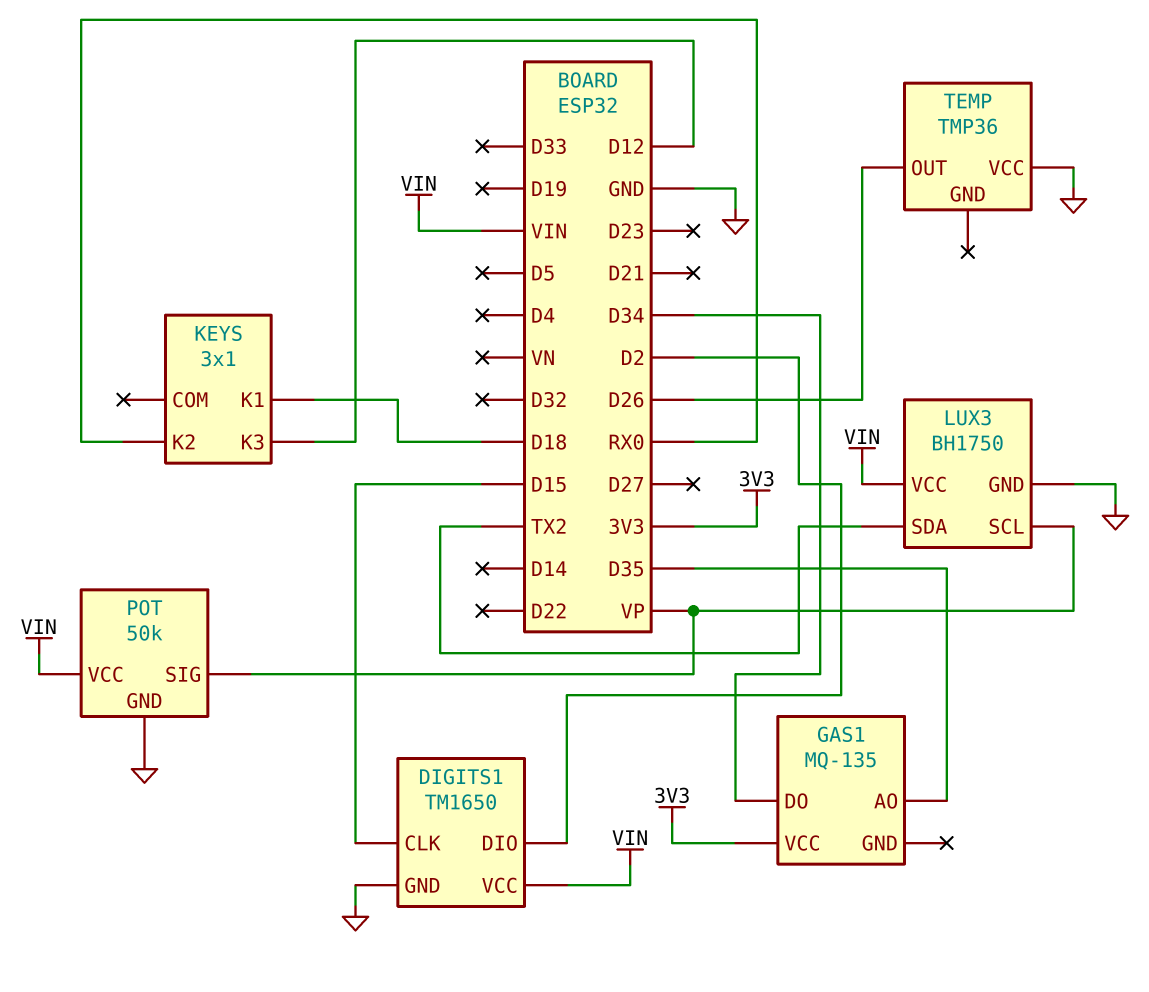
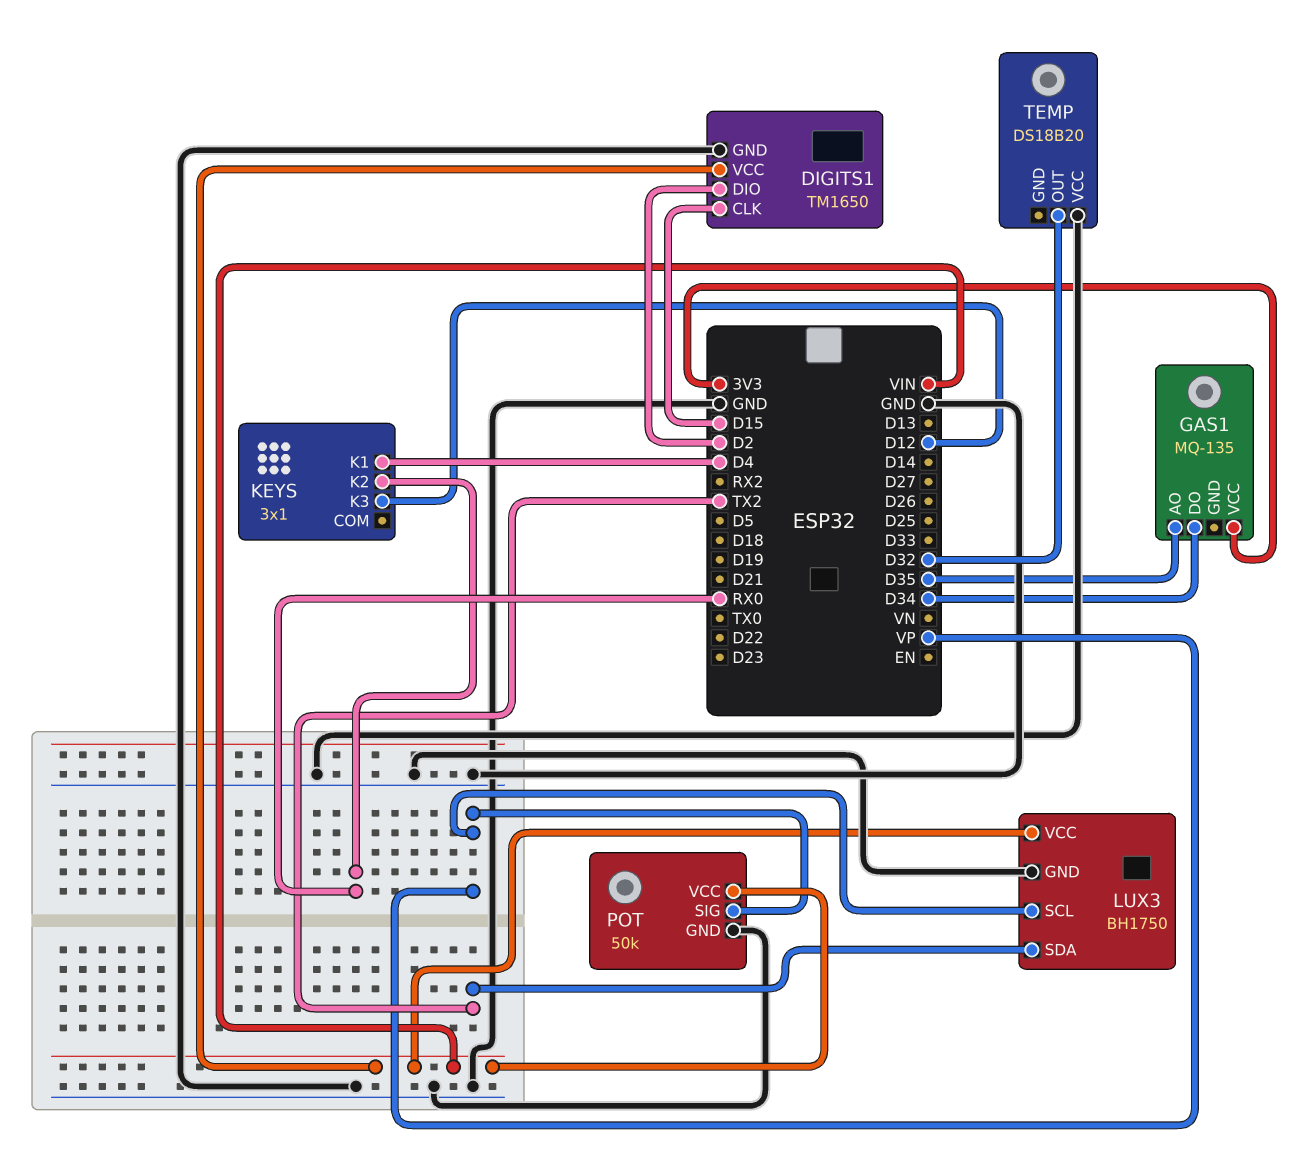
KEYS pin K1: D18 -> D4
TEMP: TMP36 -> DS18B20
TEMP pin OUT: D26 -> D32

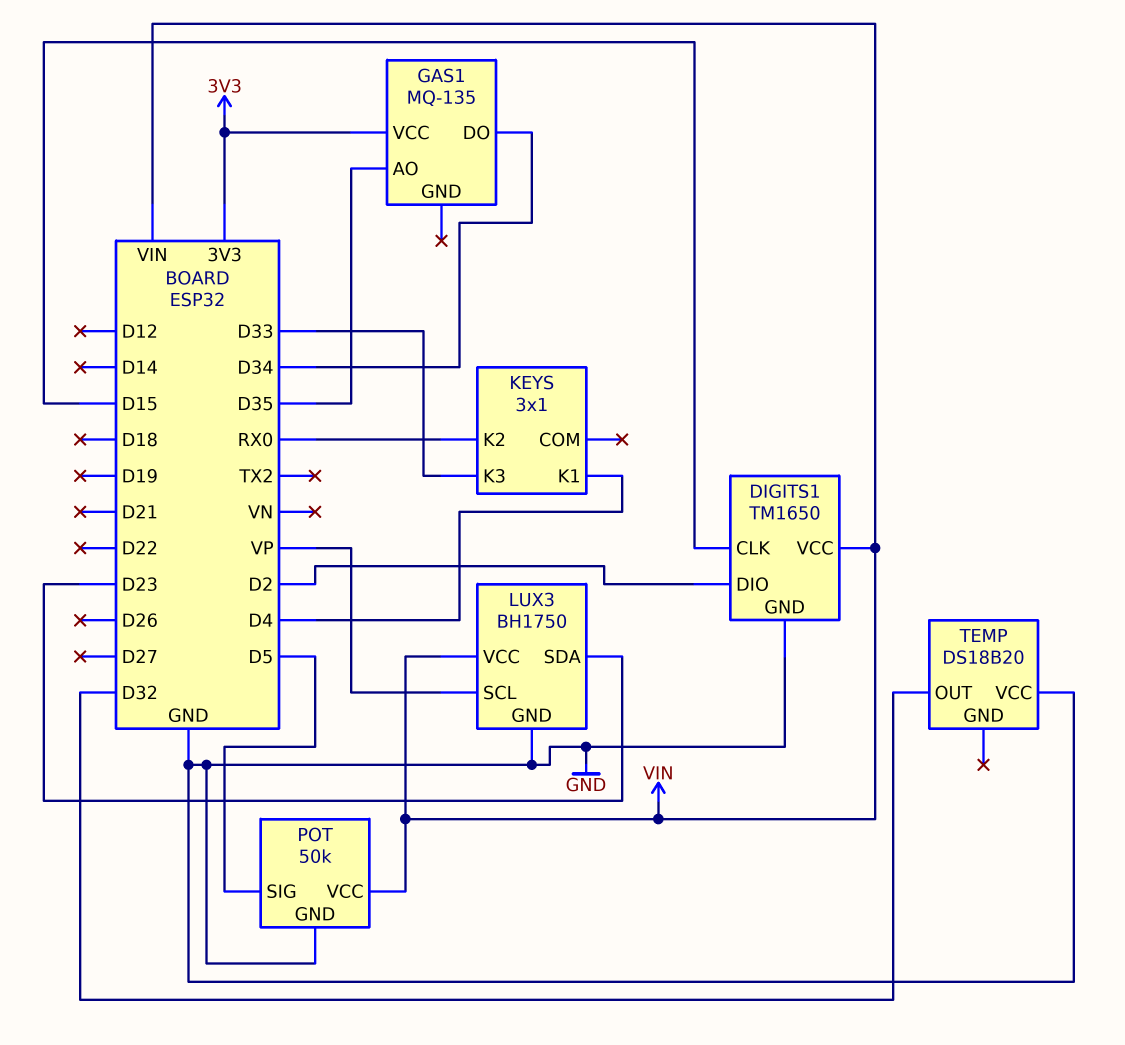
KEYS pin K3: D12 -> D33
LUX3 pin SDA: TX2 -> D23
POT pin SIG: VP -> D5

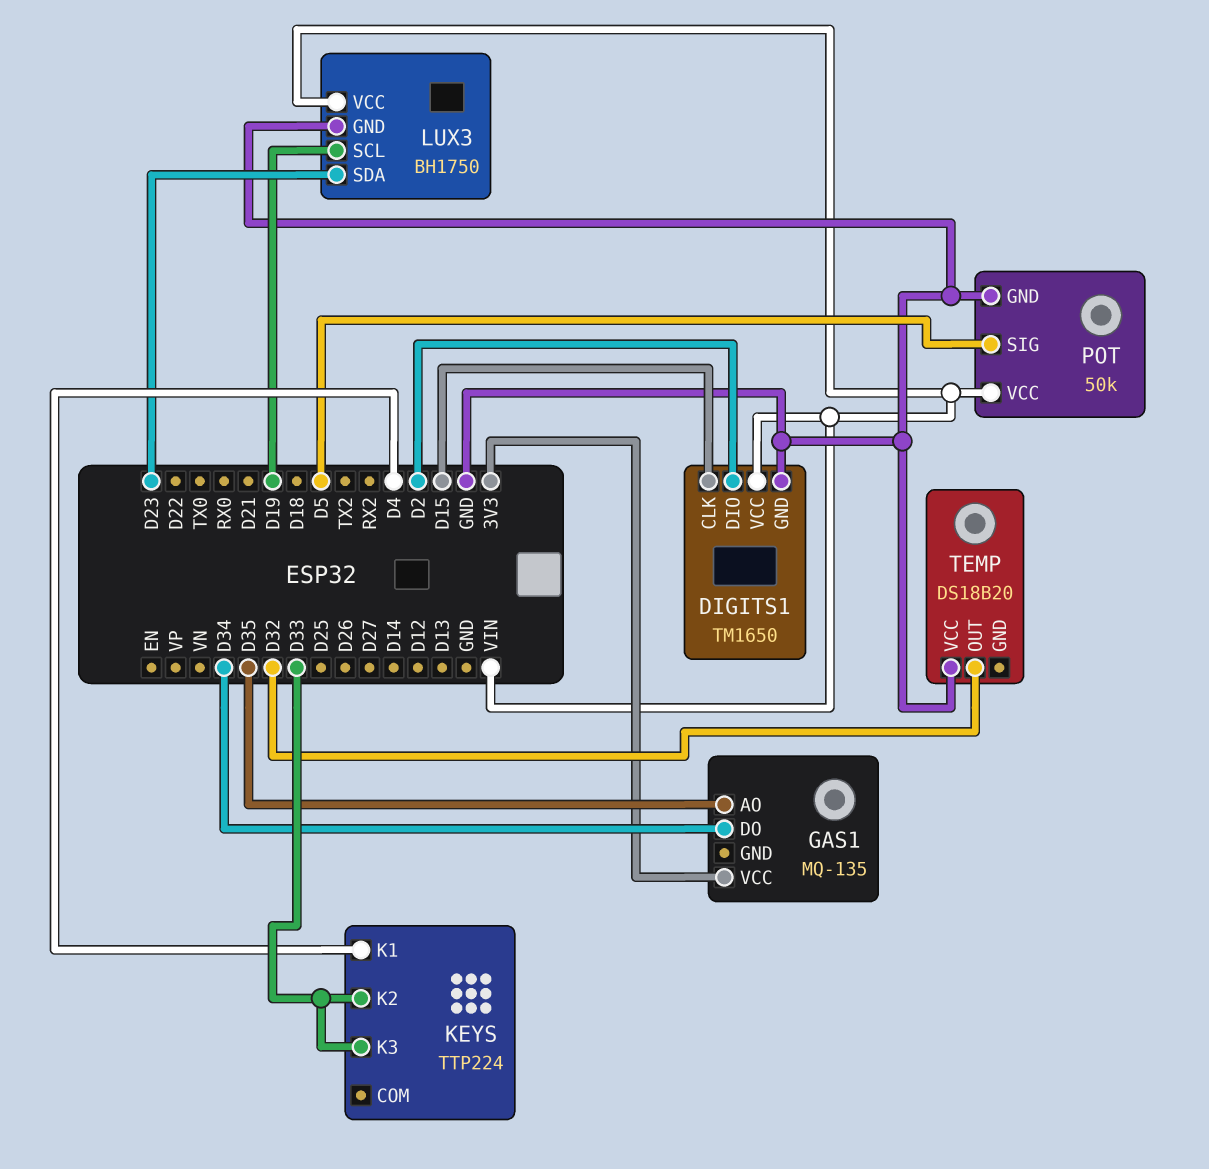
KEYS: 3x1 -> TTP224
KEYS pin K2: RX0 -> D33
LUX3 pin SCL: VP -> D19

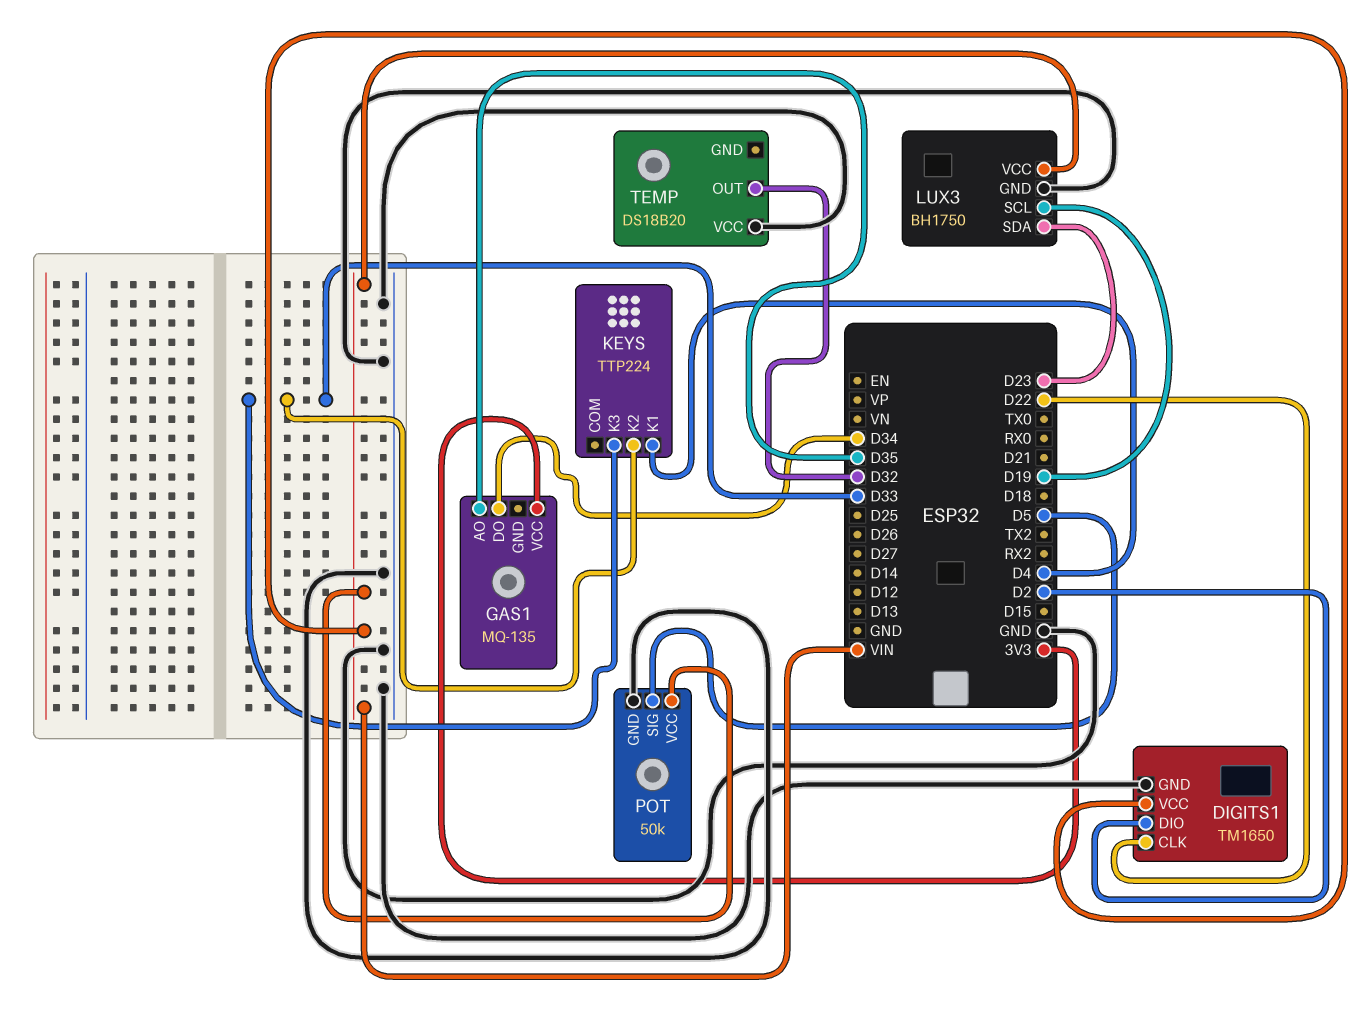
DIGITS1 pin CLK: D15 -> D22

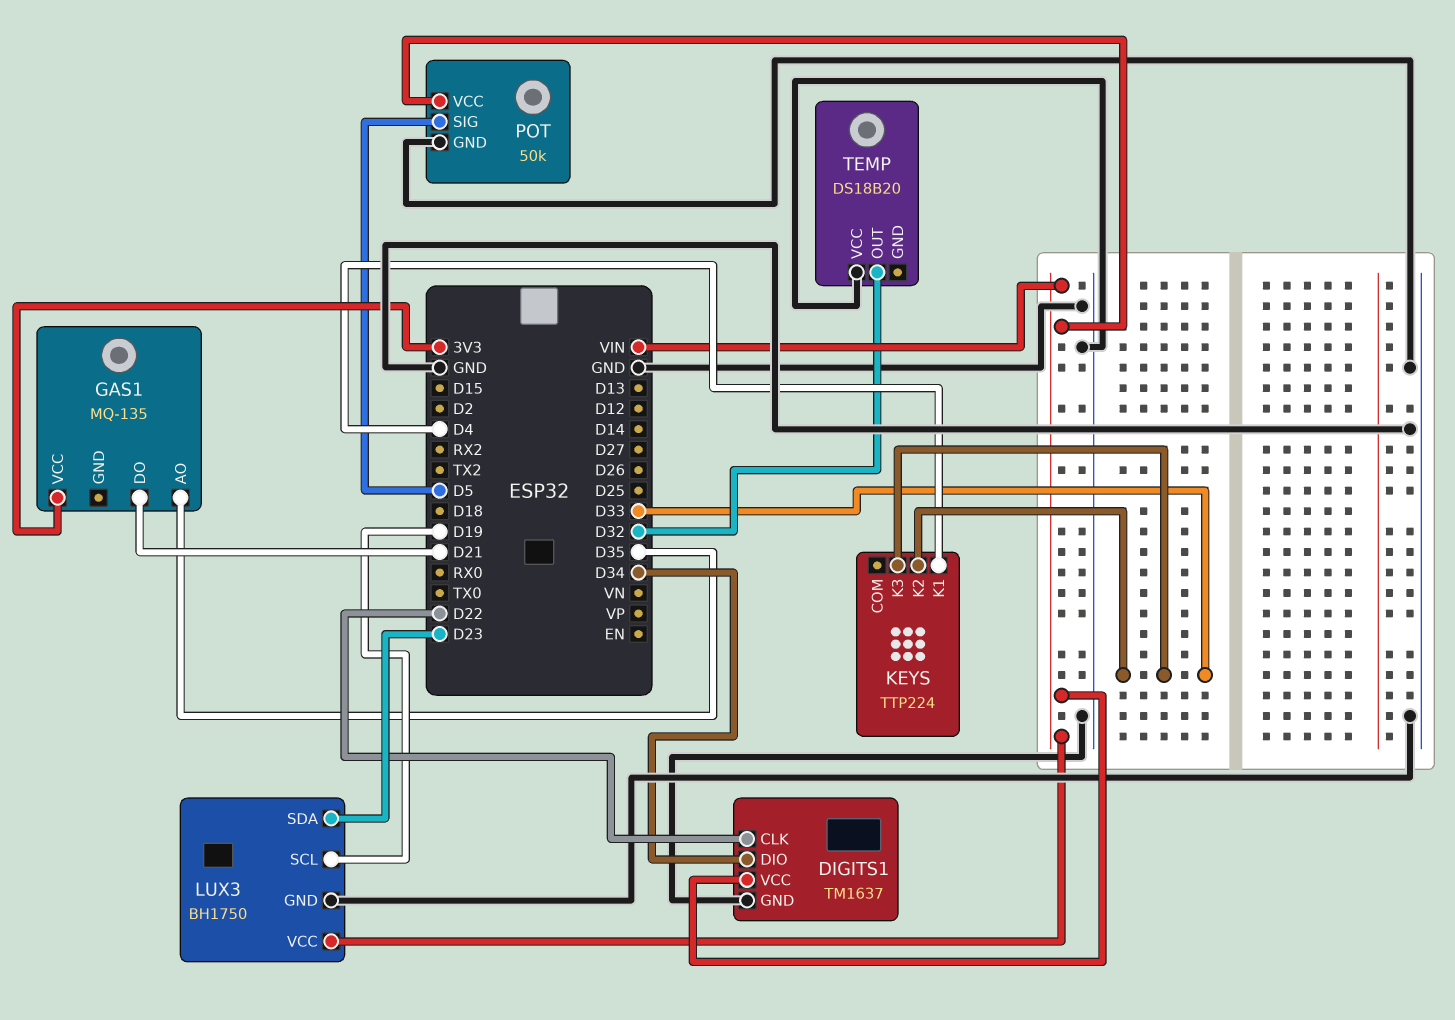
DIGITS1: TM1650 -> TM1637
DIGITS1 pin DIO: D2 -> D34
GAS1 pin DO: D34 -> D21

